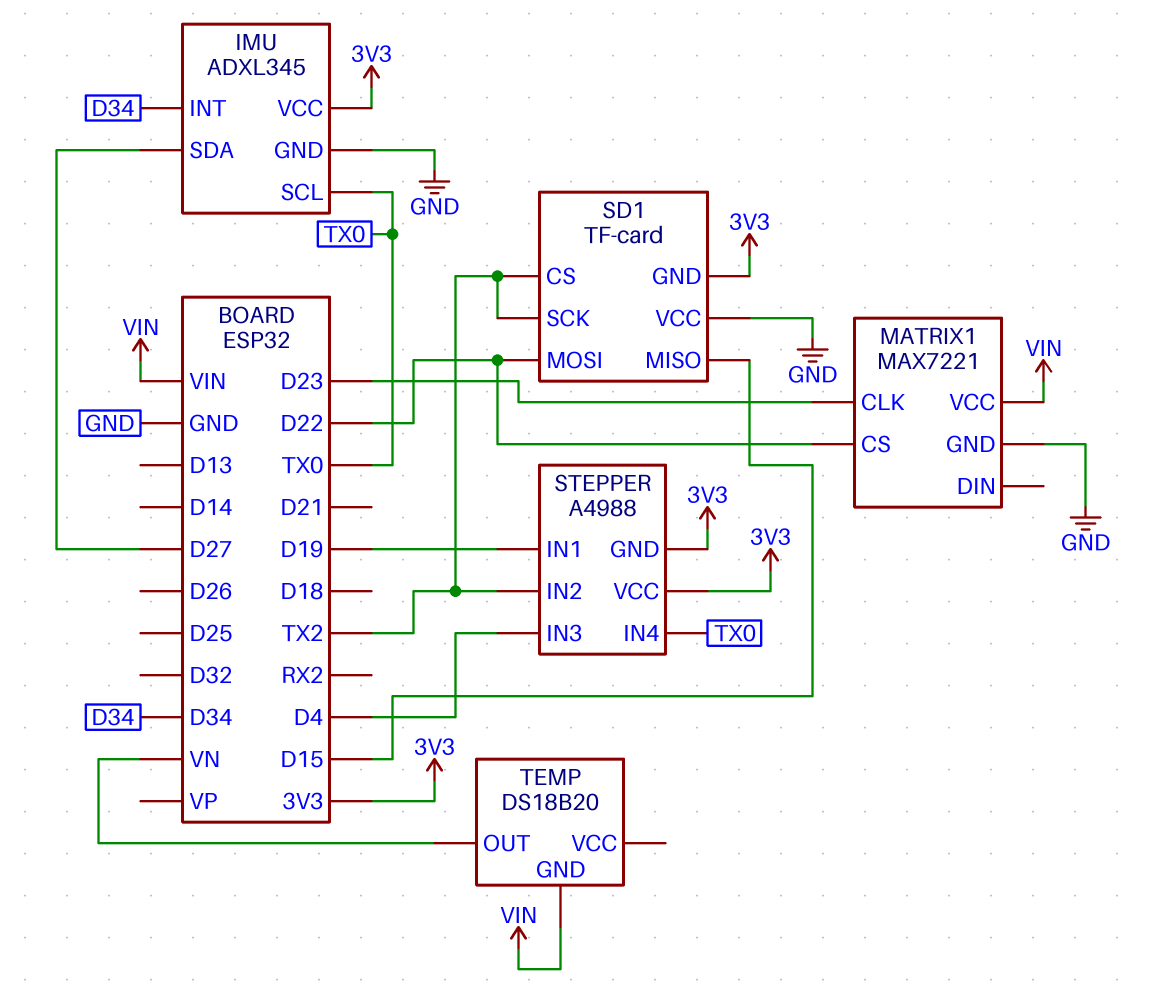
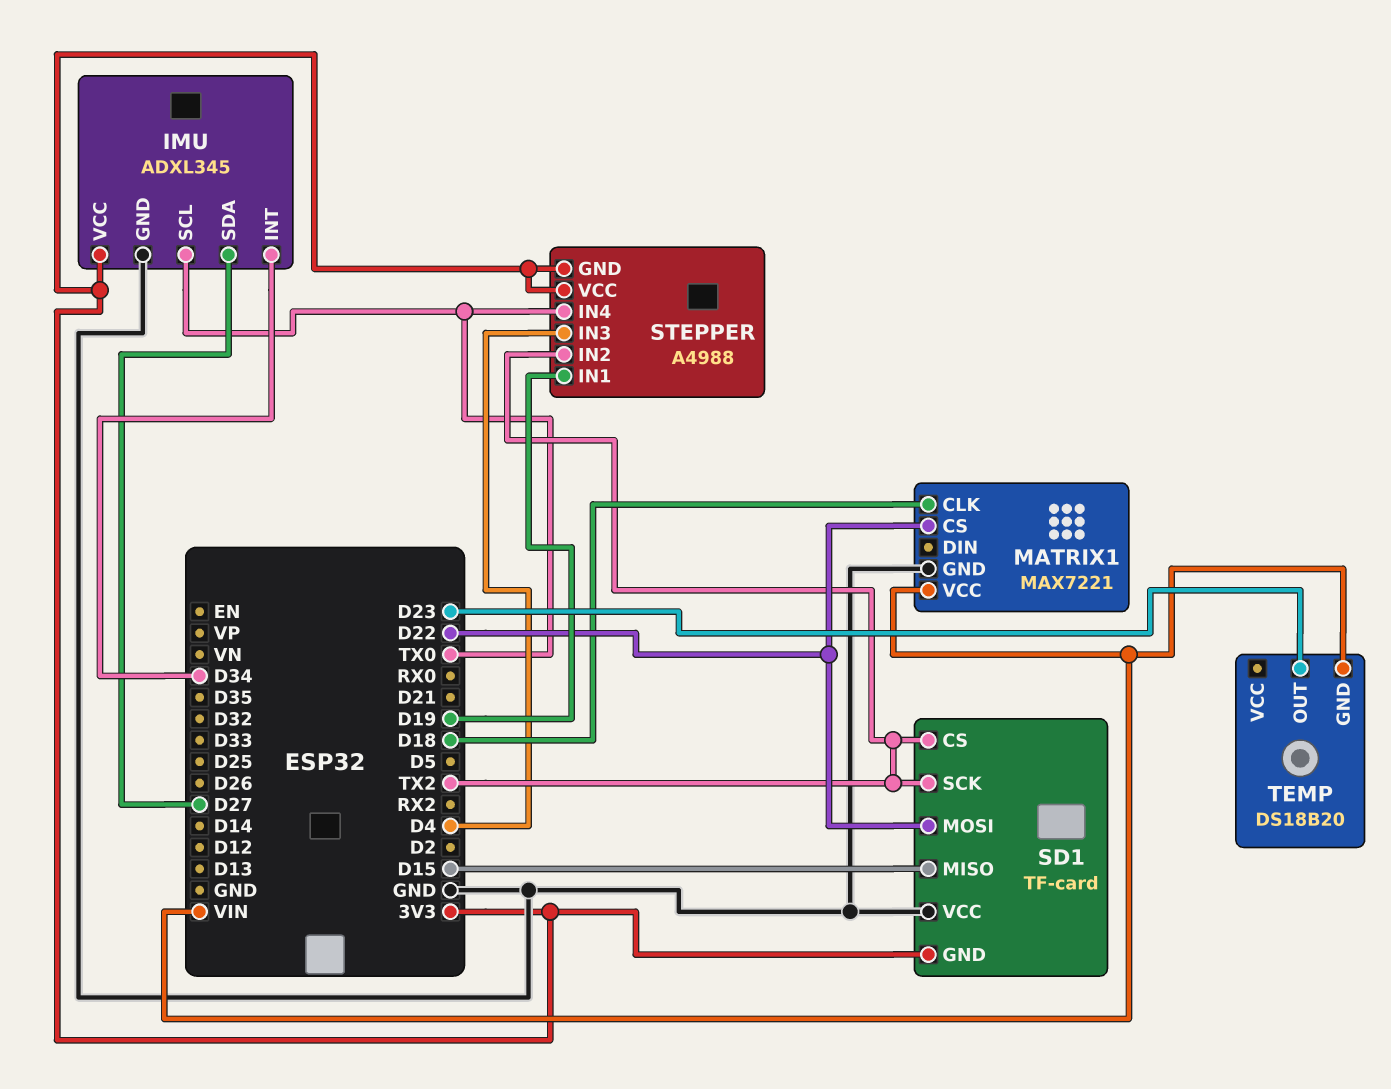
MATRIX1 pin CLK: D23 -> D18
TEMP pin OUT: VN -> D23

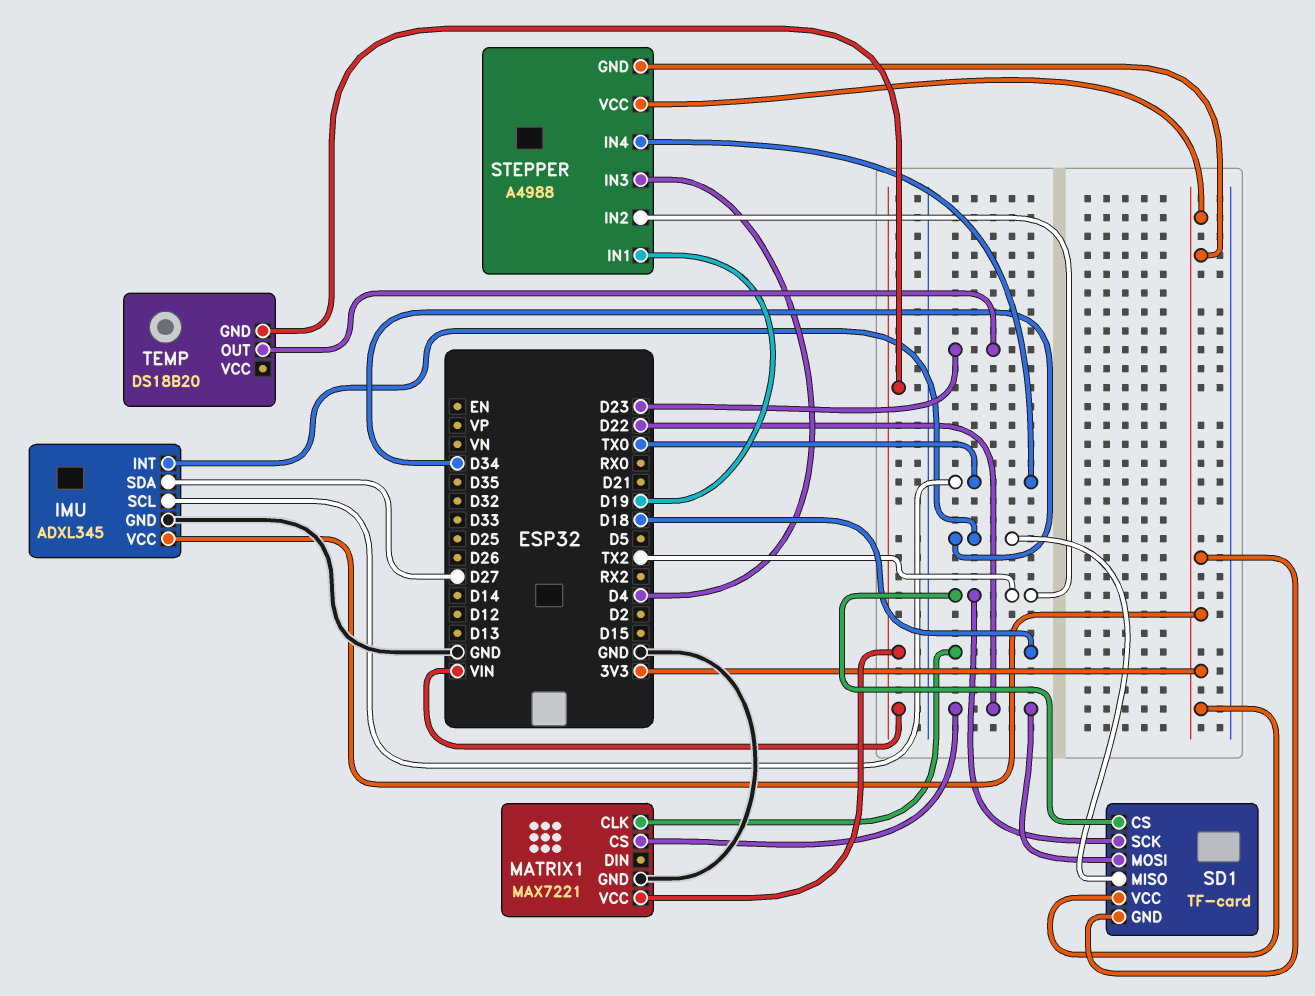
SD1 pin MISO: D15 -> D34
SD1 pin VCC: GND -> 3V3

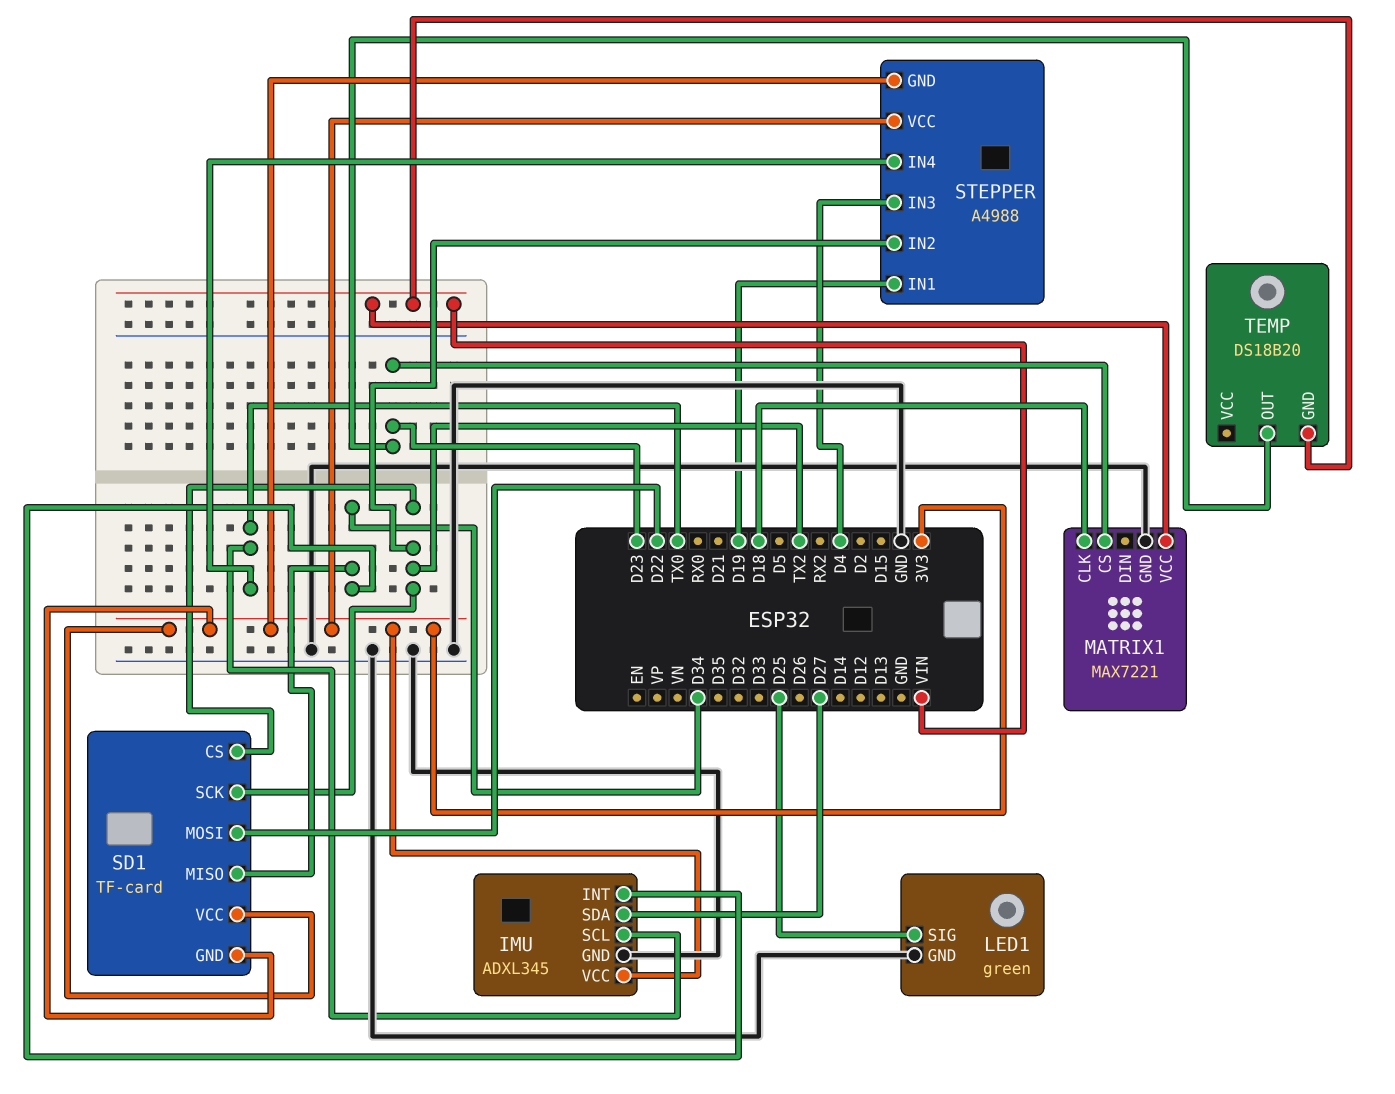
LED1: none -> green
LED1 pin GND: none -> GND
LED1 pin SIG: none -> D25
MATRIX1 pin CS: D22 -> D23

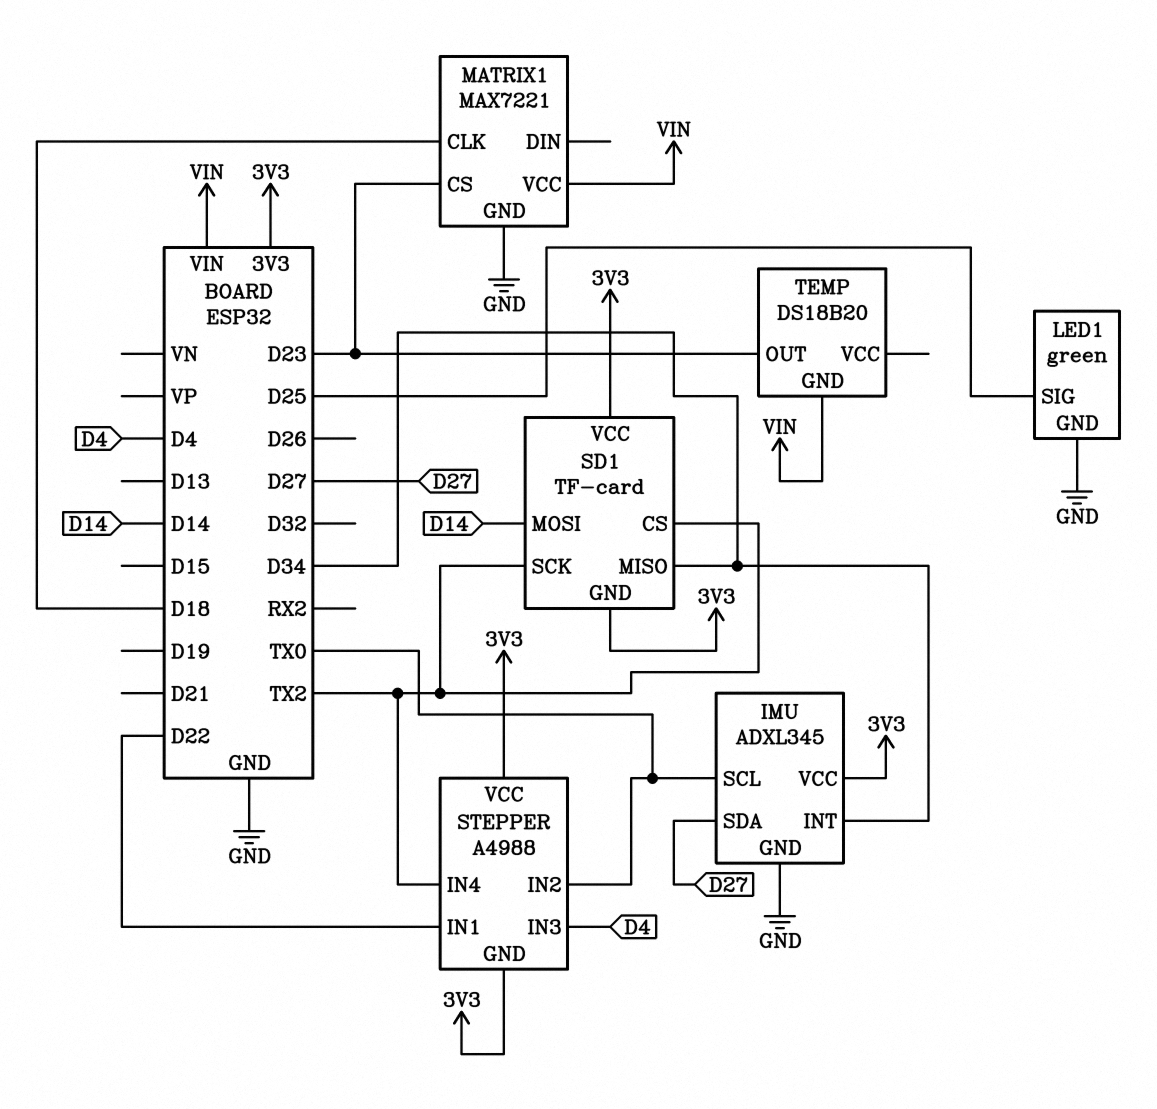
SD1 pin MOSI: D22 -> D14
STEPPER pin IN1: D19 -> D22
STEPPER pin IN2: TX2 -> TX0
STEPPER pin IN4: TX0 -> TX2

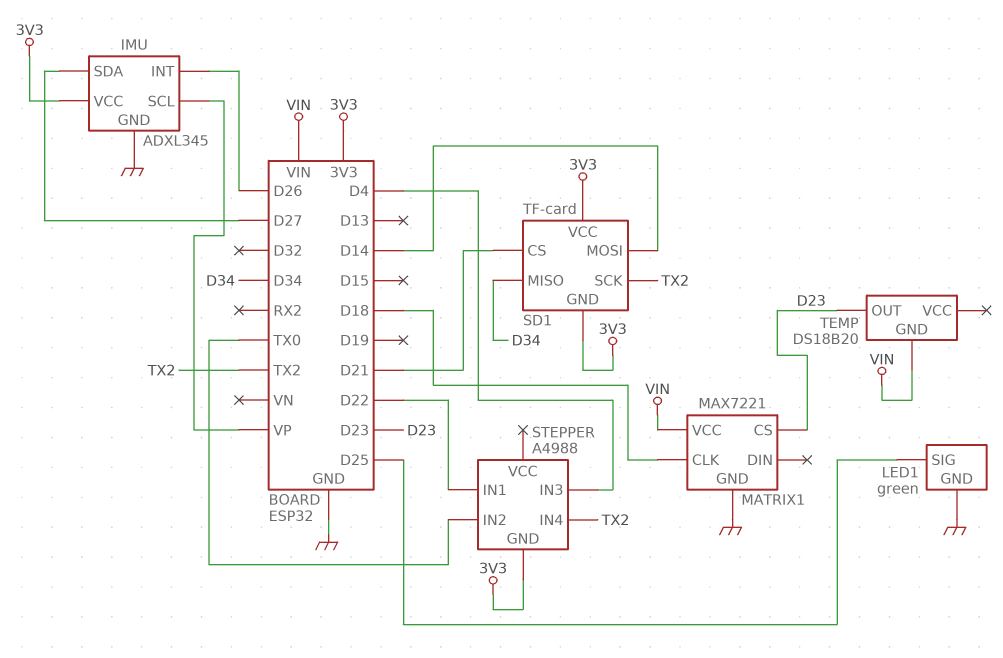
IMU pin INT: D34 -> D26
IMU pin SCL: TX0 -> VP
SD1 pin CS: TX2 -> D21
STEPPER pin VCC: 3V3 -> none

